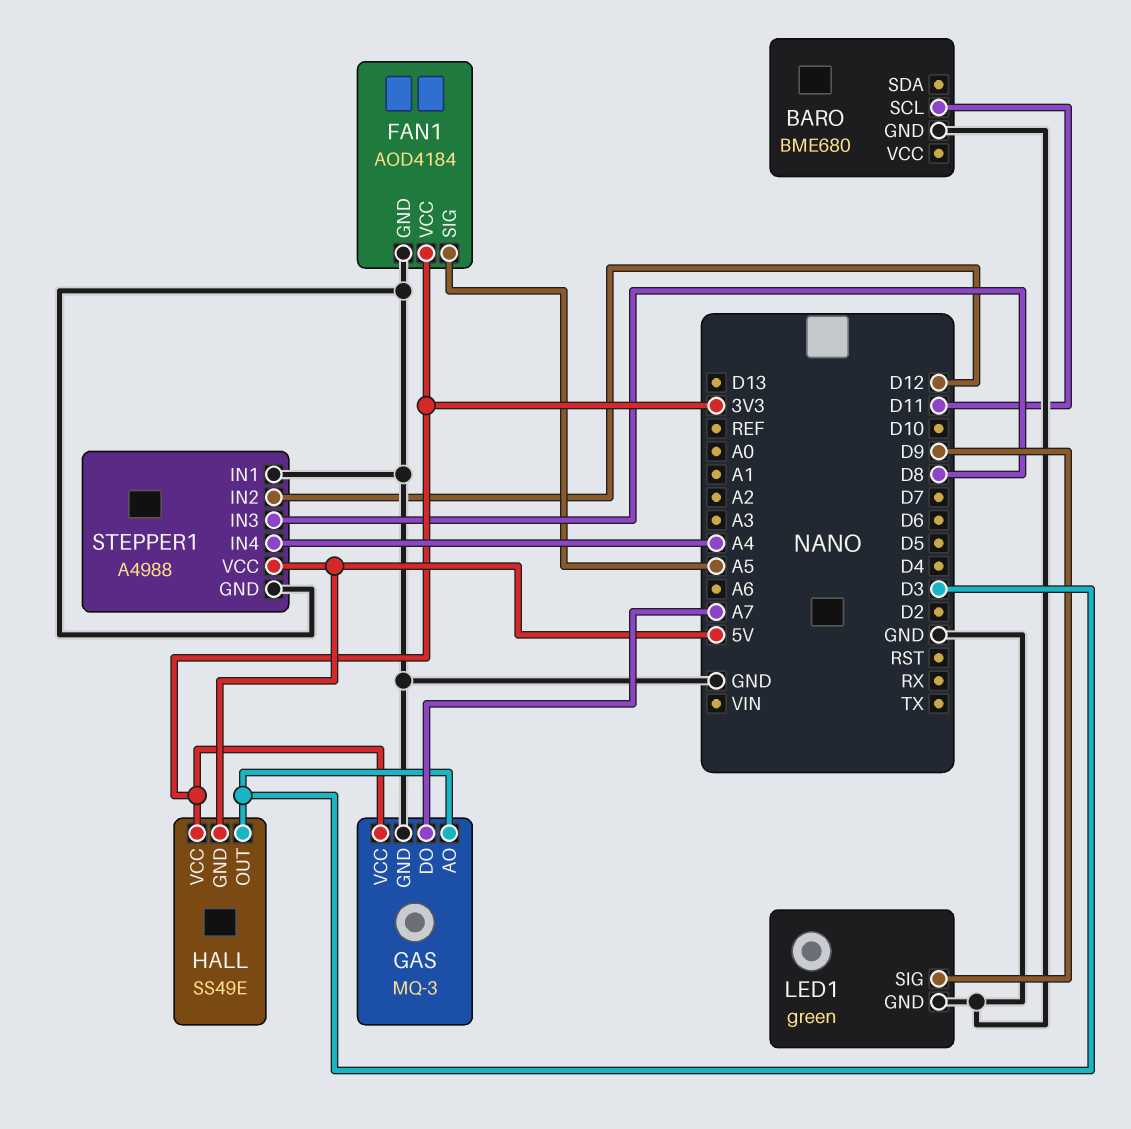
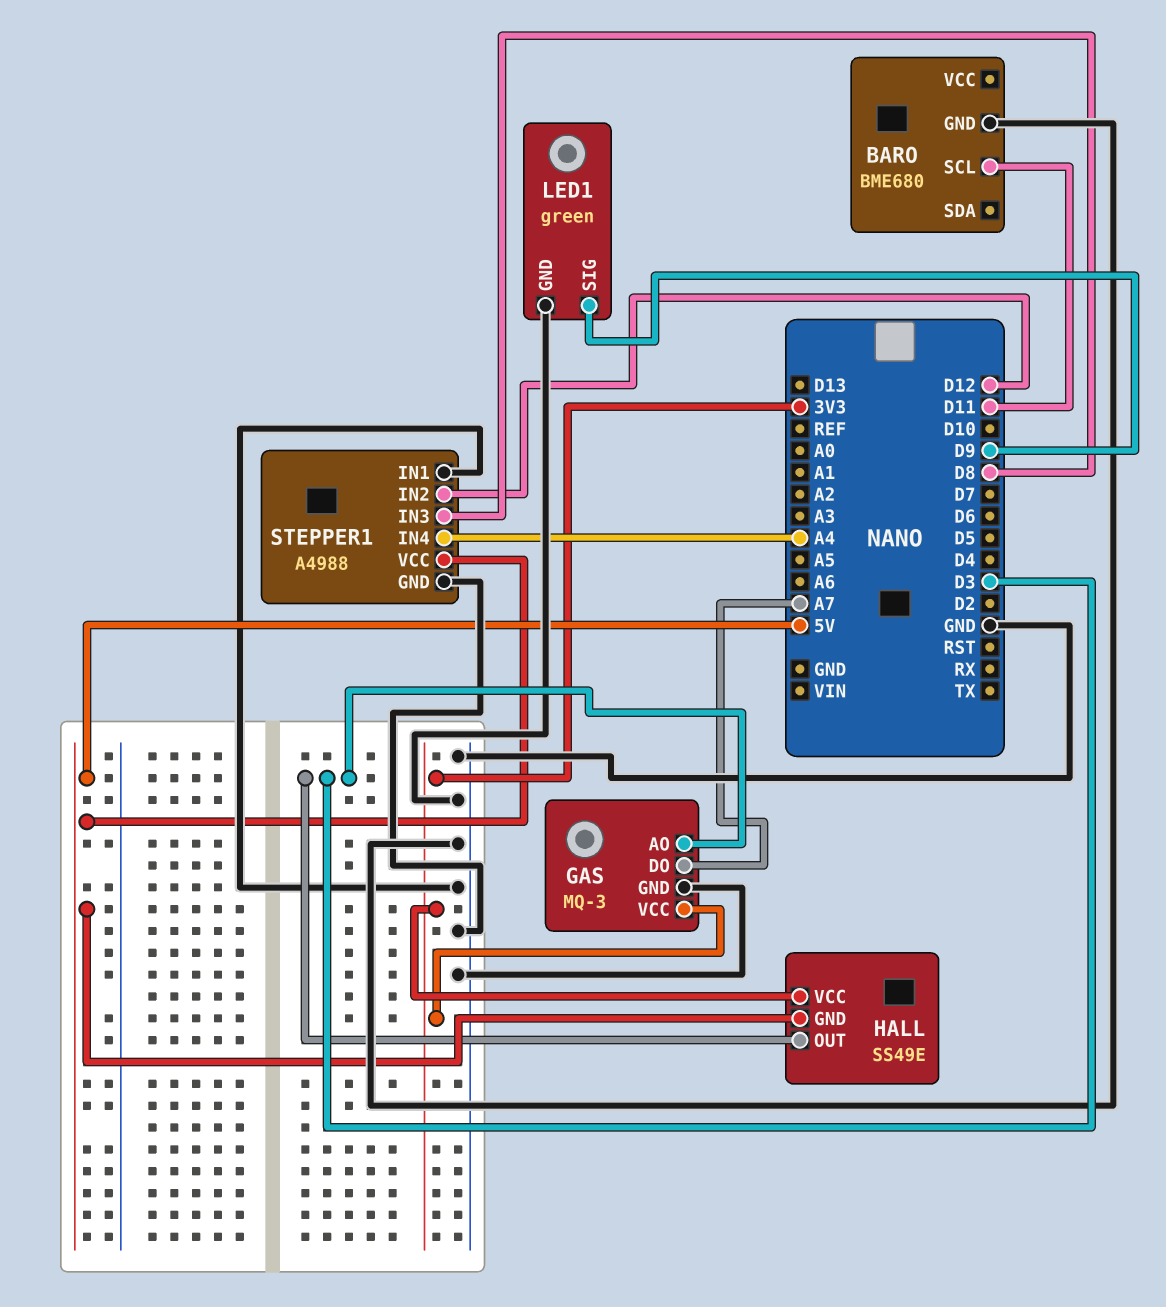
FAN1: AOD4184 -> none
FAN1 pin GND: GND -> none
FAN1 pin SIG: A5 -> none
FAN1 pin VCC: 3V3 -> none

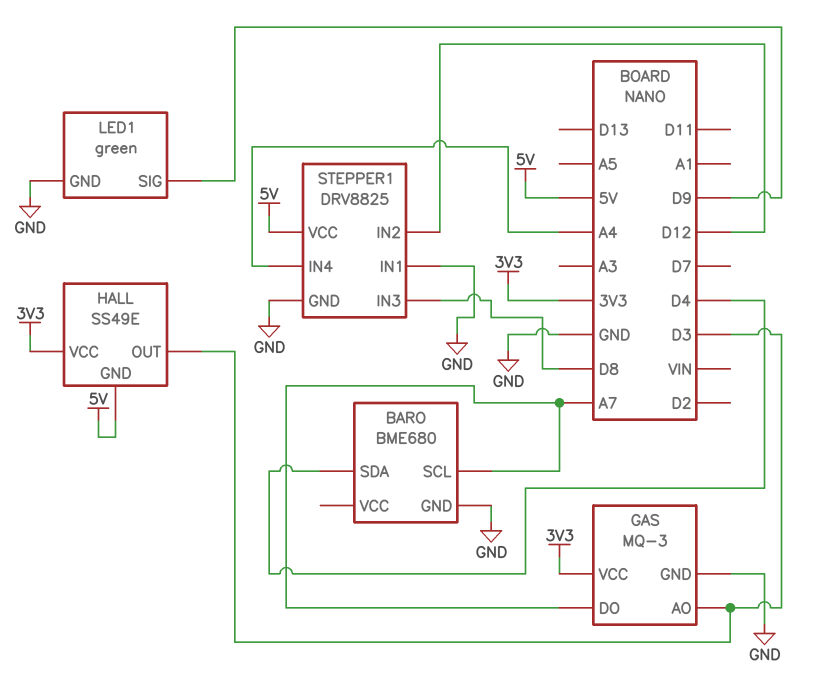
BARO pin SCL: D11 -> A7
BARO pin SDA: none -> D4
STEPPER1: A4988 -> DRV8825

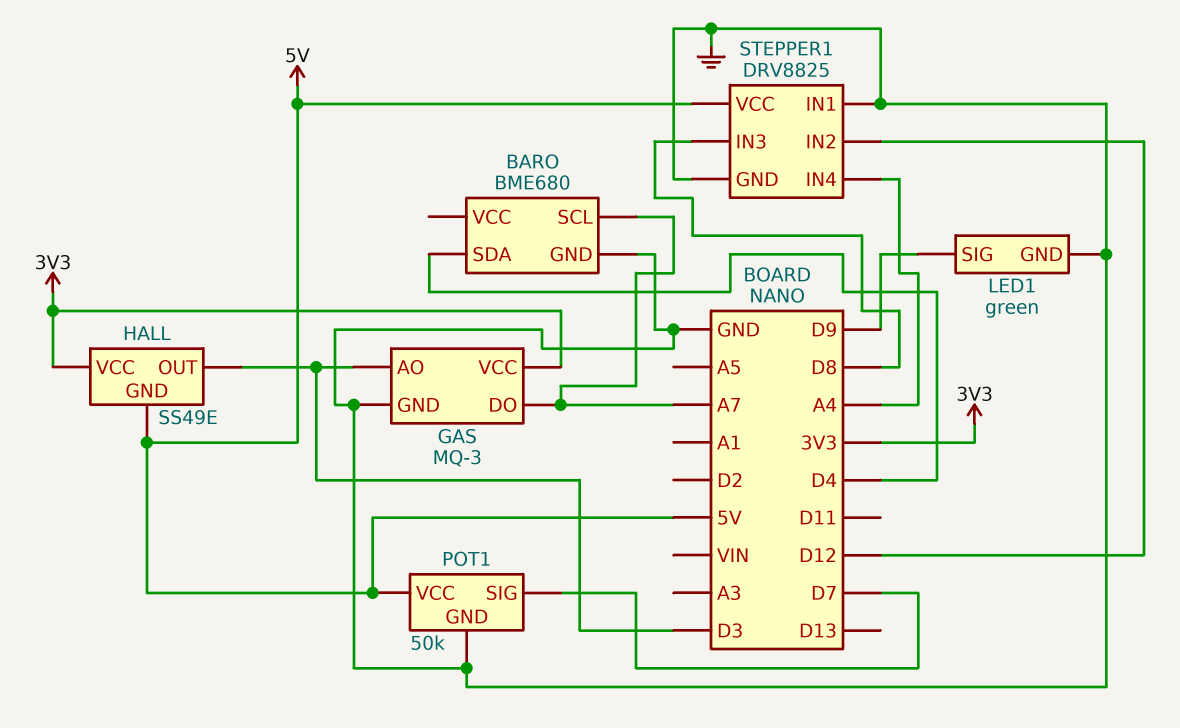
POT1: none -> 50k
POT1 pin GND: none -> GND
POT1 pin SIG: none -> D7
POT1 pin VCC: none -> 5V

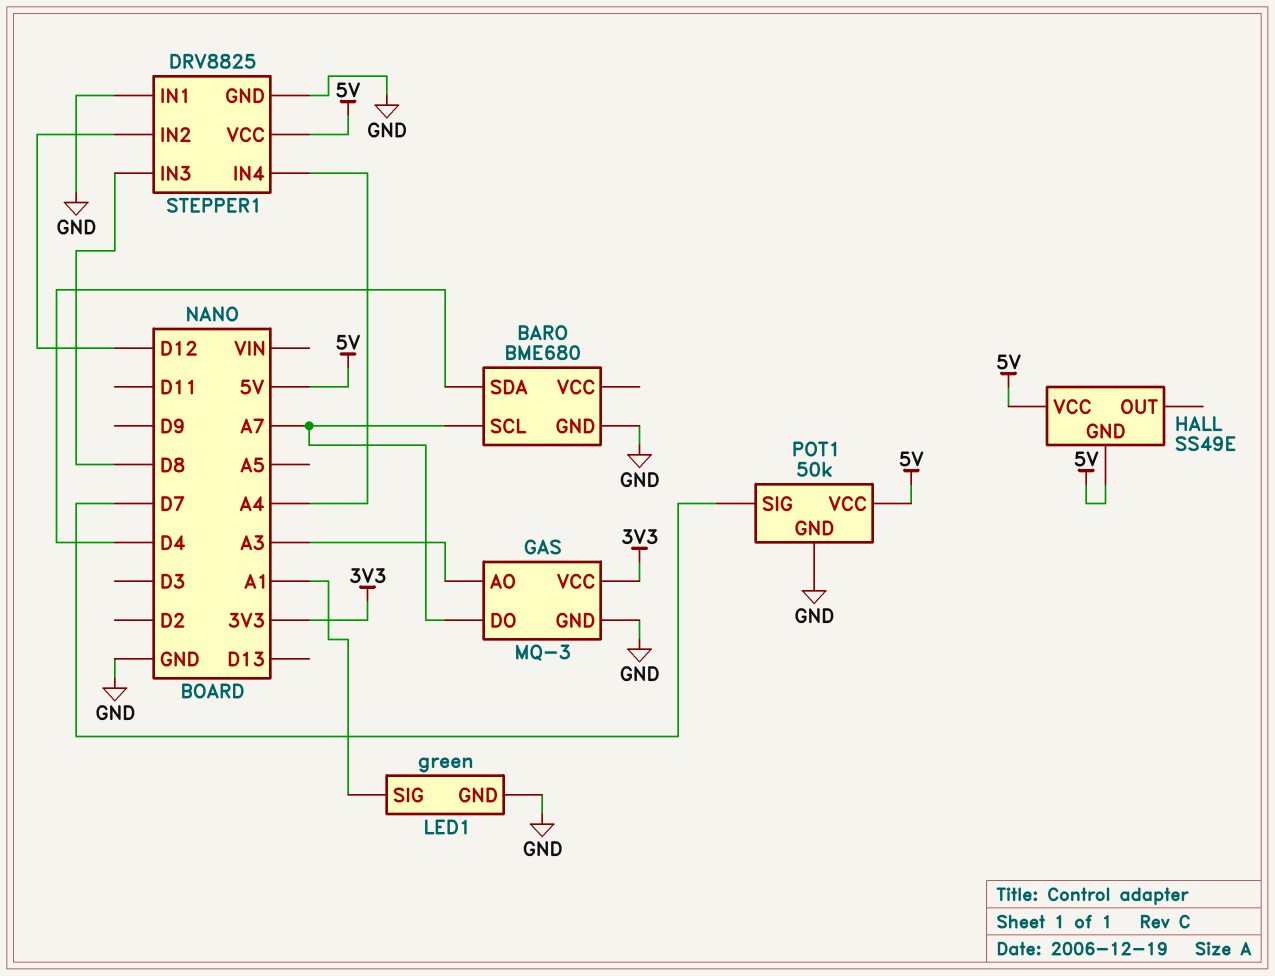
GAS pin AO: D3 -> A3
HALL pin OUT: D3 -> none
HALL pin VCC: 3V3 -> 5V
LED1 pin SIG: D9 -> A1

